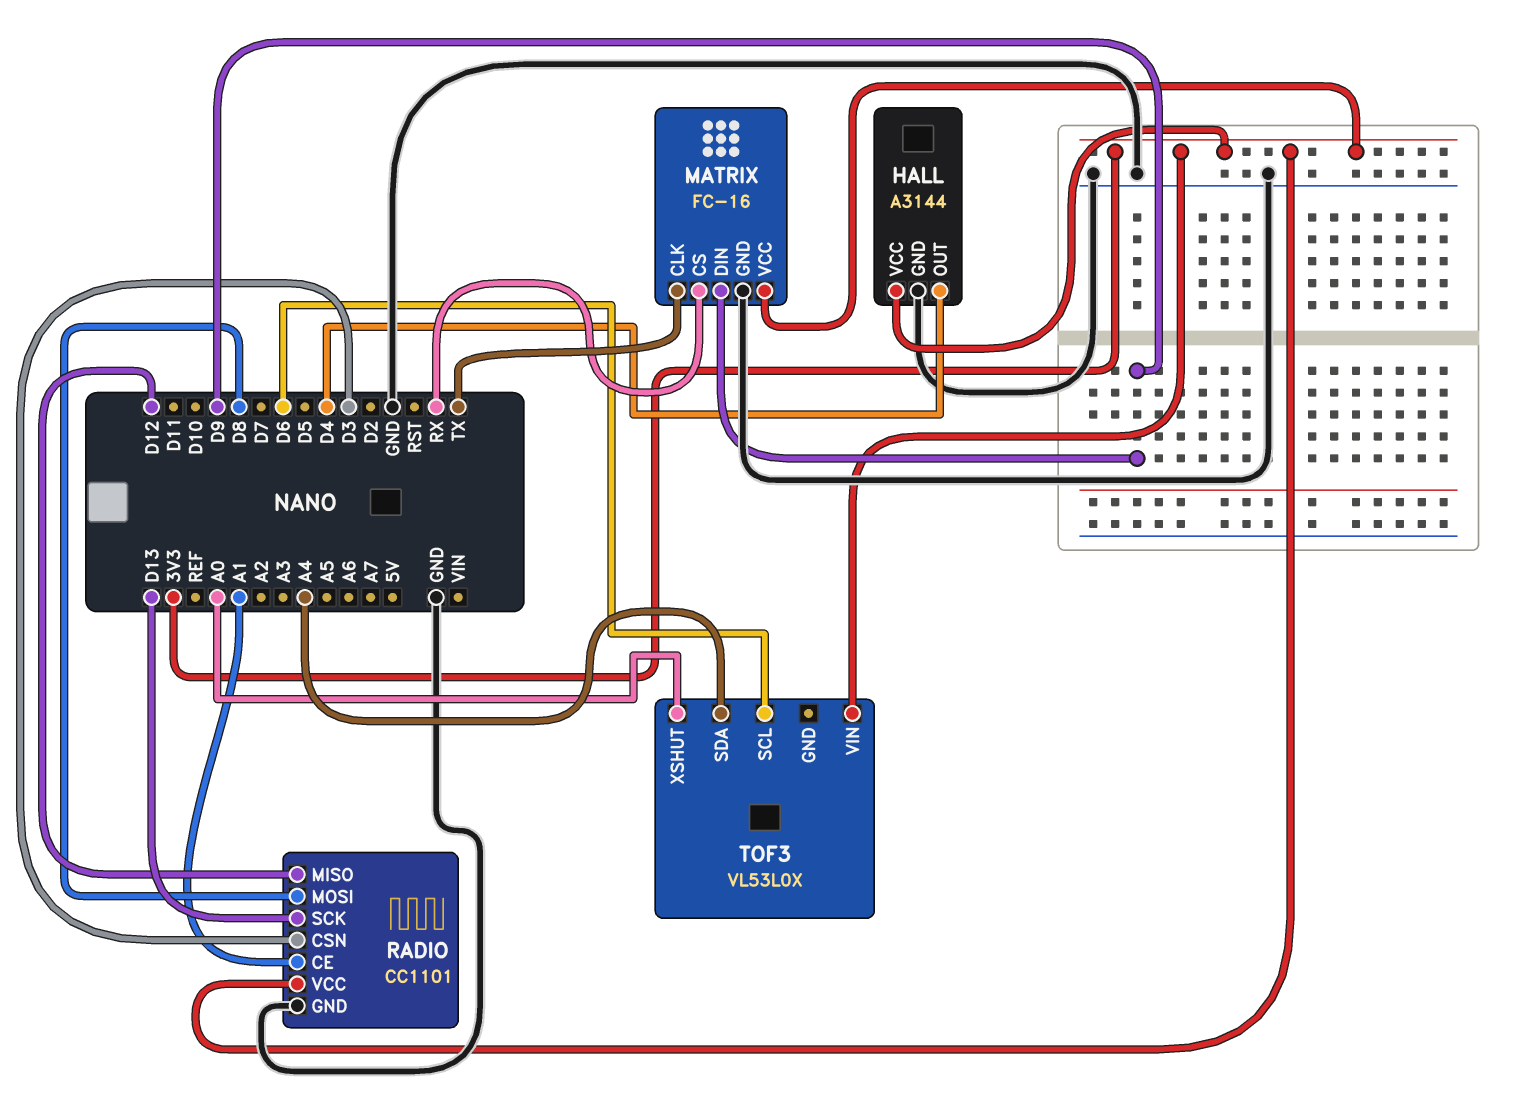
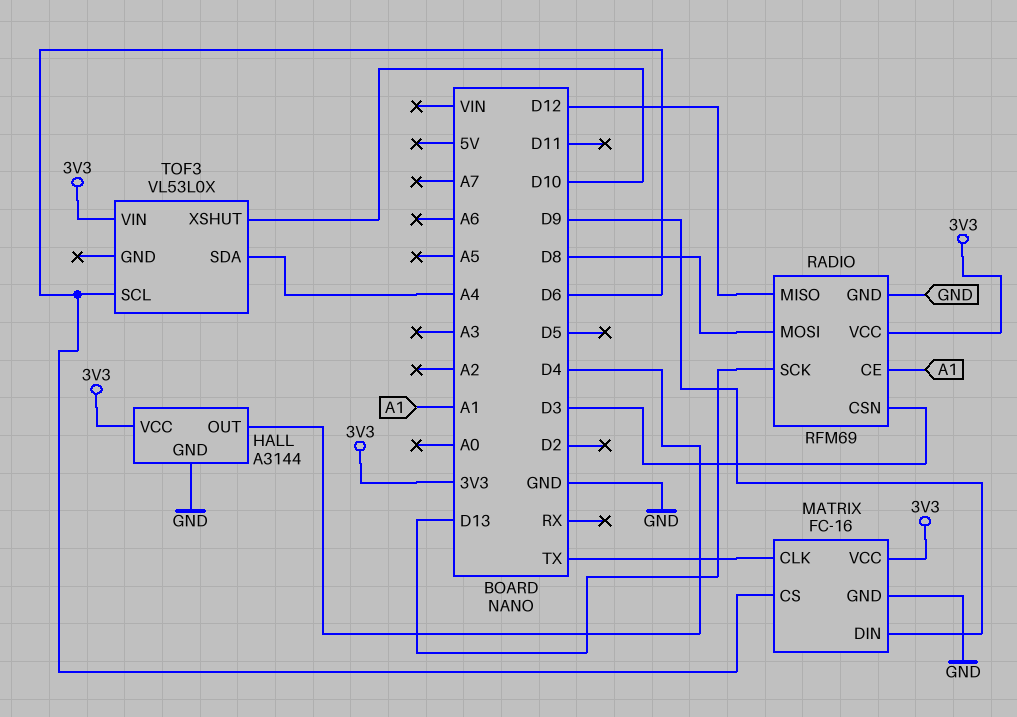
MATRIX pin CS: RX -> D6
RADIO: CC1101 -> RFM69
TOF3 pin XSHUT: A0 -> D10

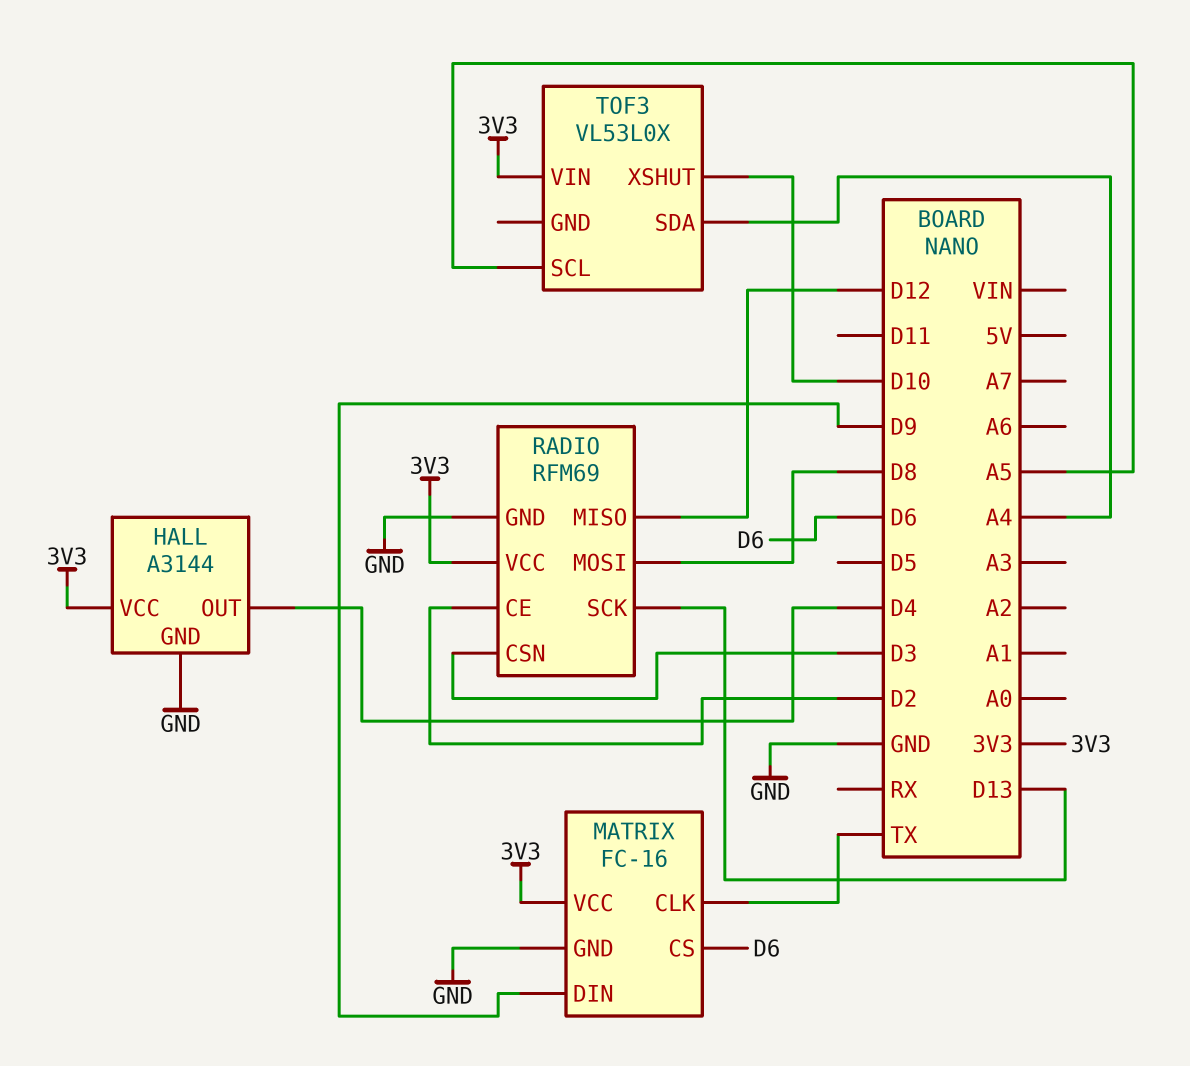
RADIO pin CE: A1 -> D2
TOF3 pin SCL: D6 -> A5

